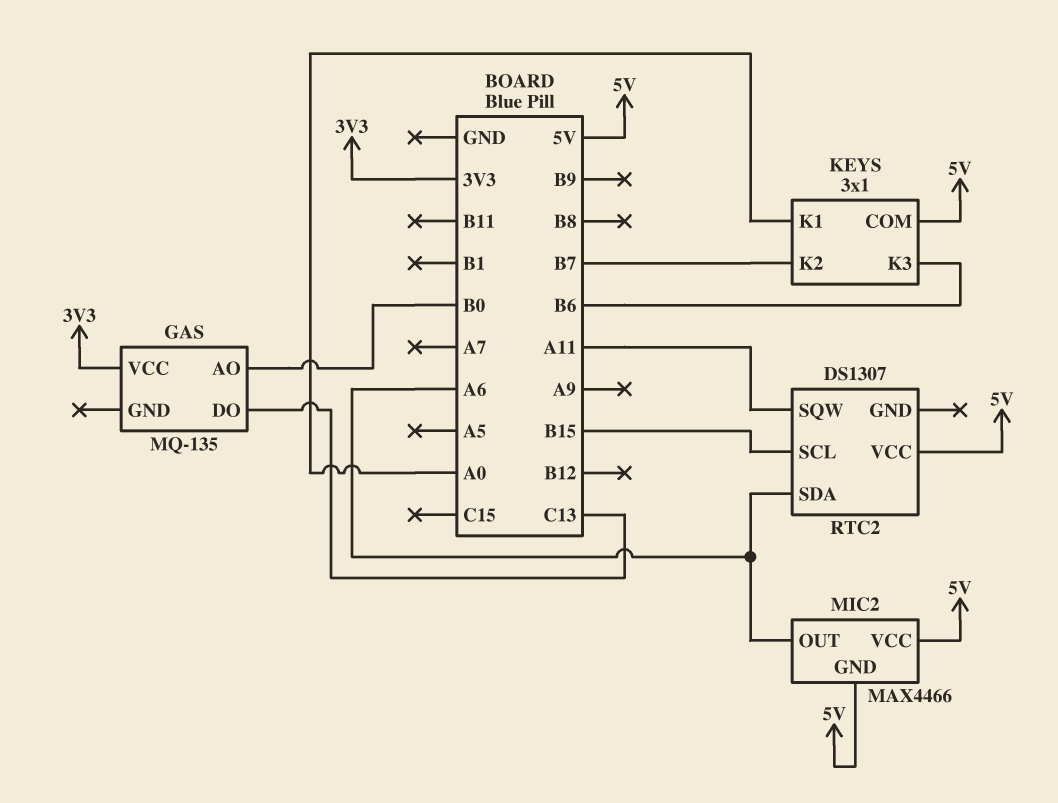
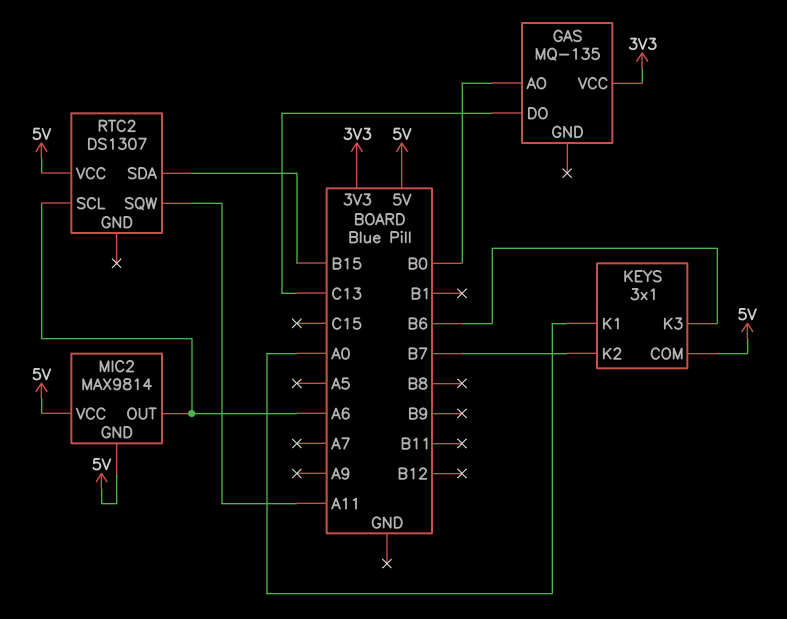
MIC2: MAX4466 -> MAX9814
RTC2 pin SCL: B15 -> A6
RTC2 pin SDA: A6 -> B15

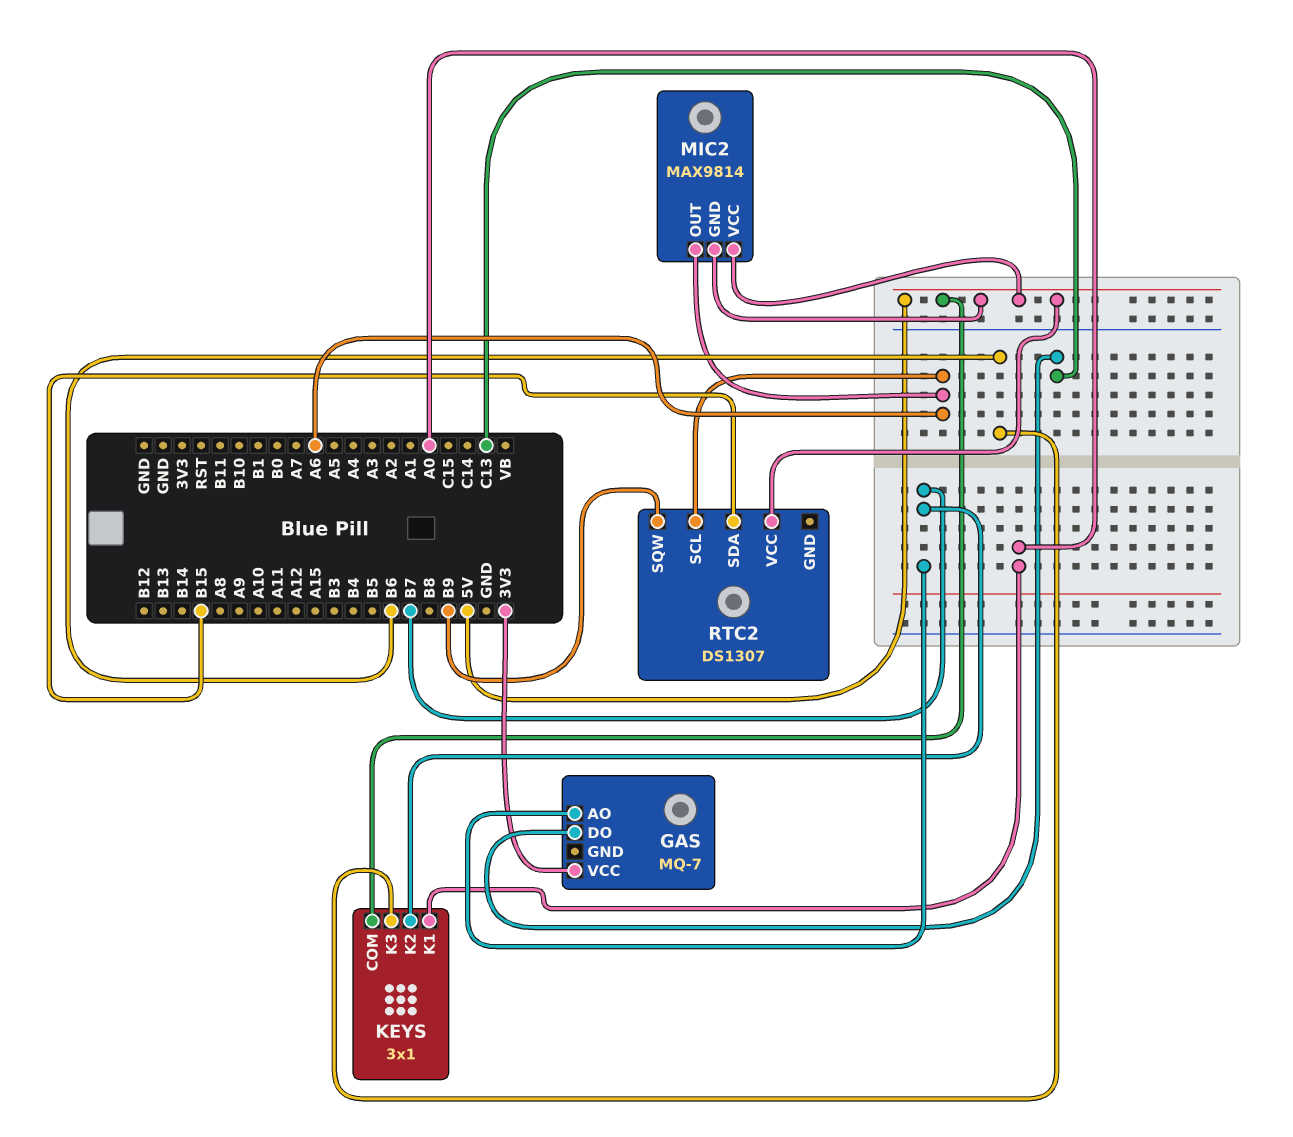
GAS: MQ-135 -> MQ-7
GAS pin AO: B0 -> B7
RTC2 pin SQW: A11 -> B9

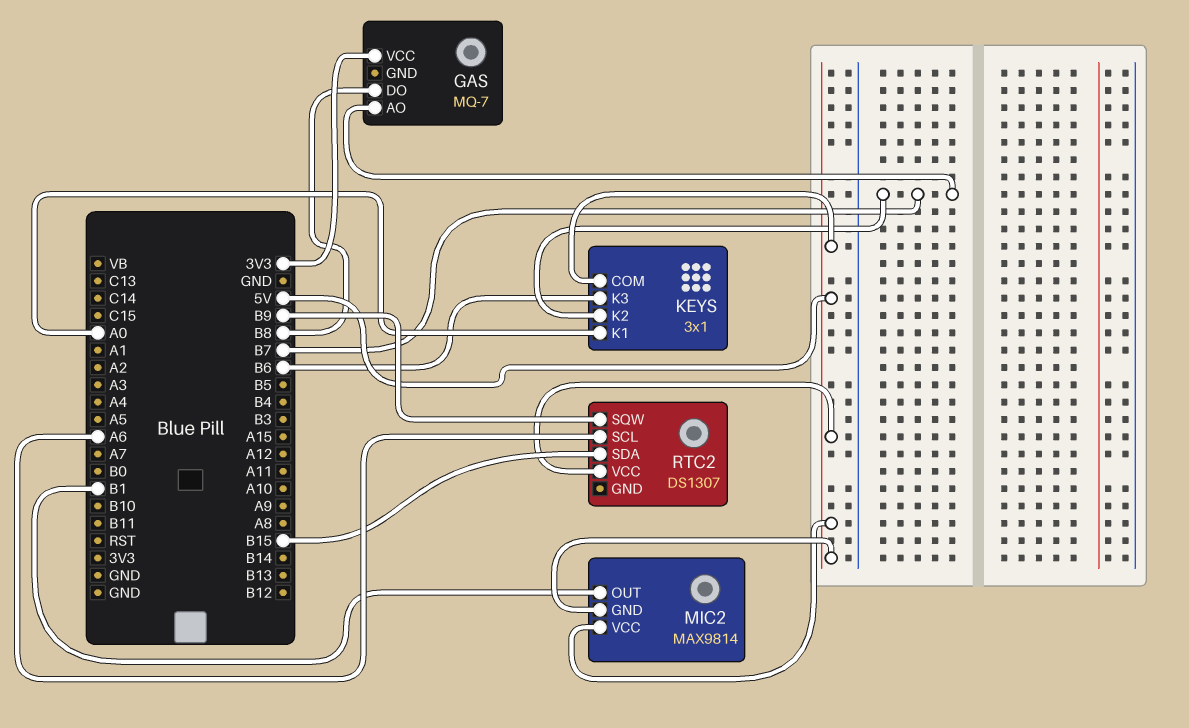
GAS pin DO: C13 -> B8
MIC2 pin OUT: A6 -> B1

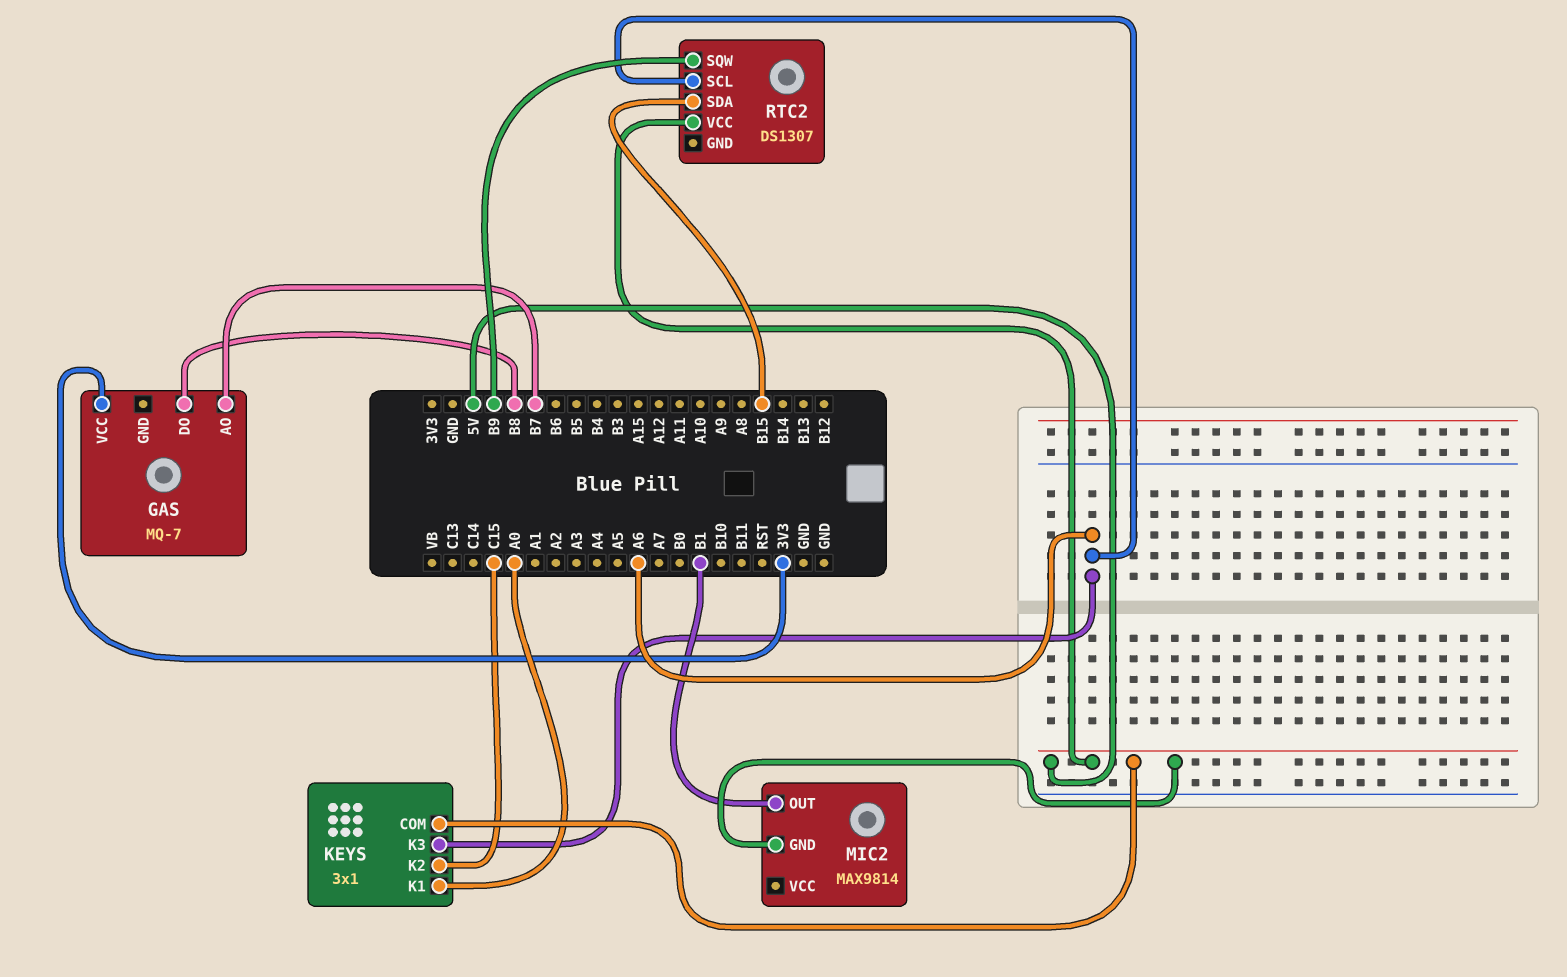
KEYS pin K2: B7 -> C15
KEYS pin K3: B6 -> A6
MIC2 pin VCC: 5V -> none

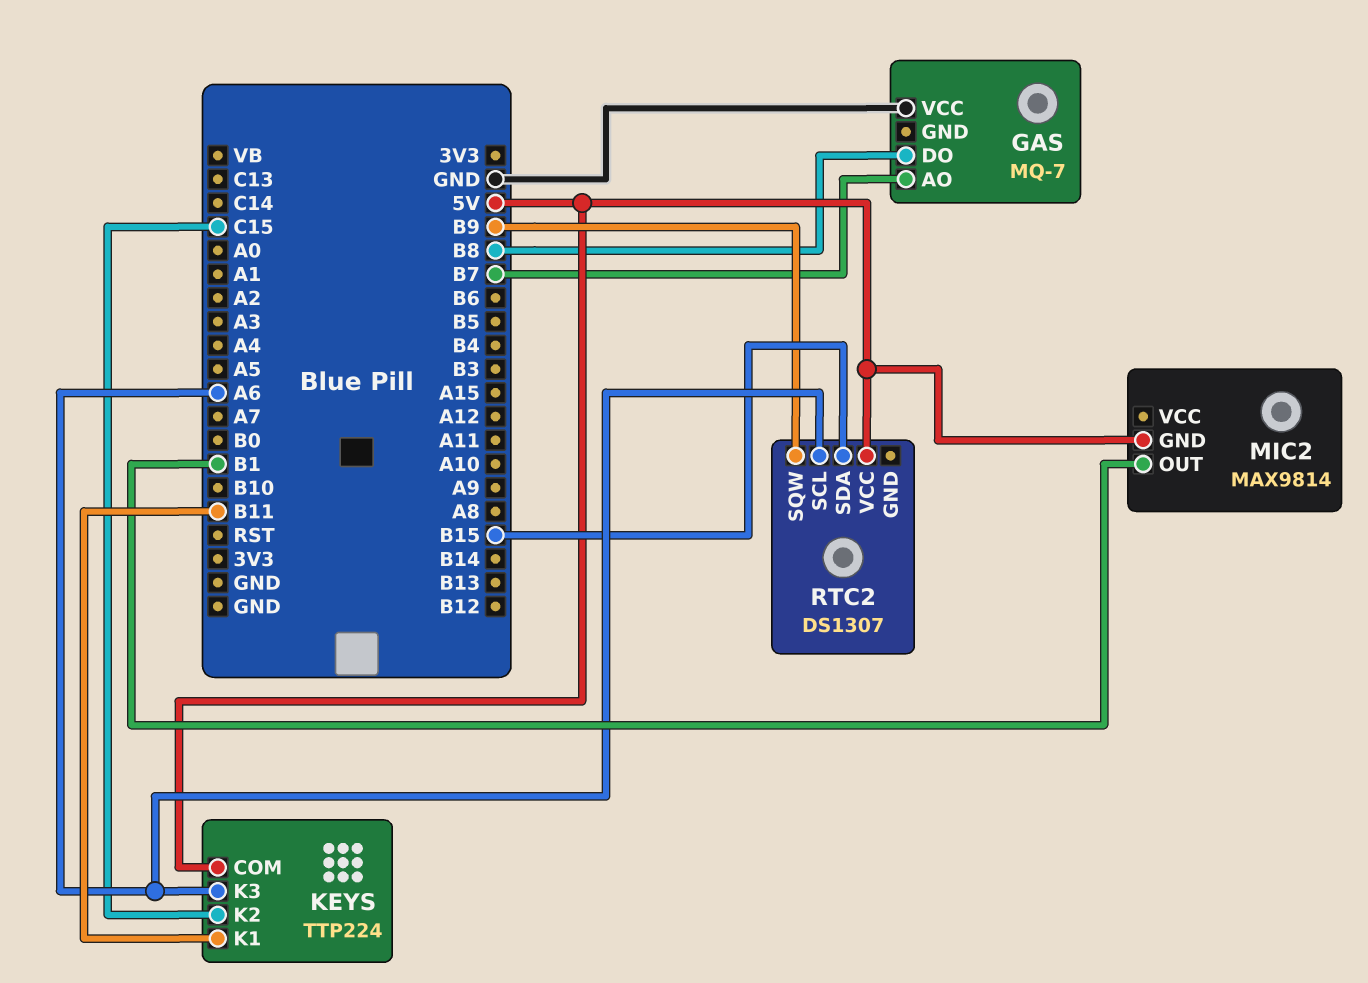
GAS pin VCC: 3V3 -> GND
KEYS: 3x1 -> TTP224
KEYS pin K1: A0 -> B11

